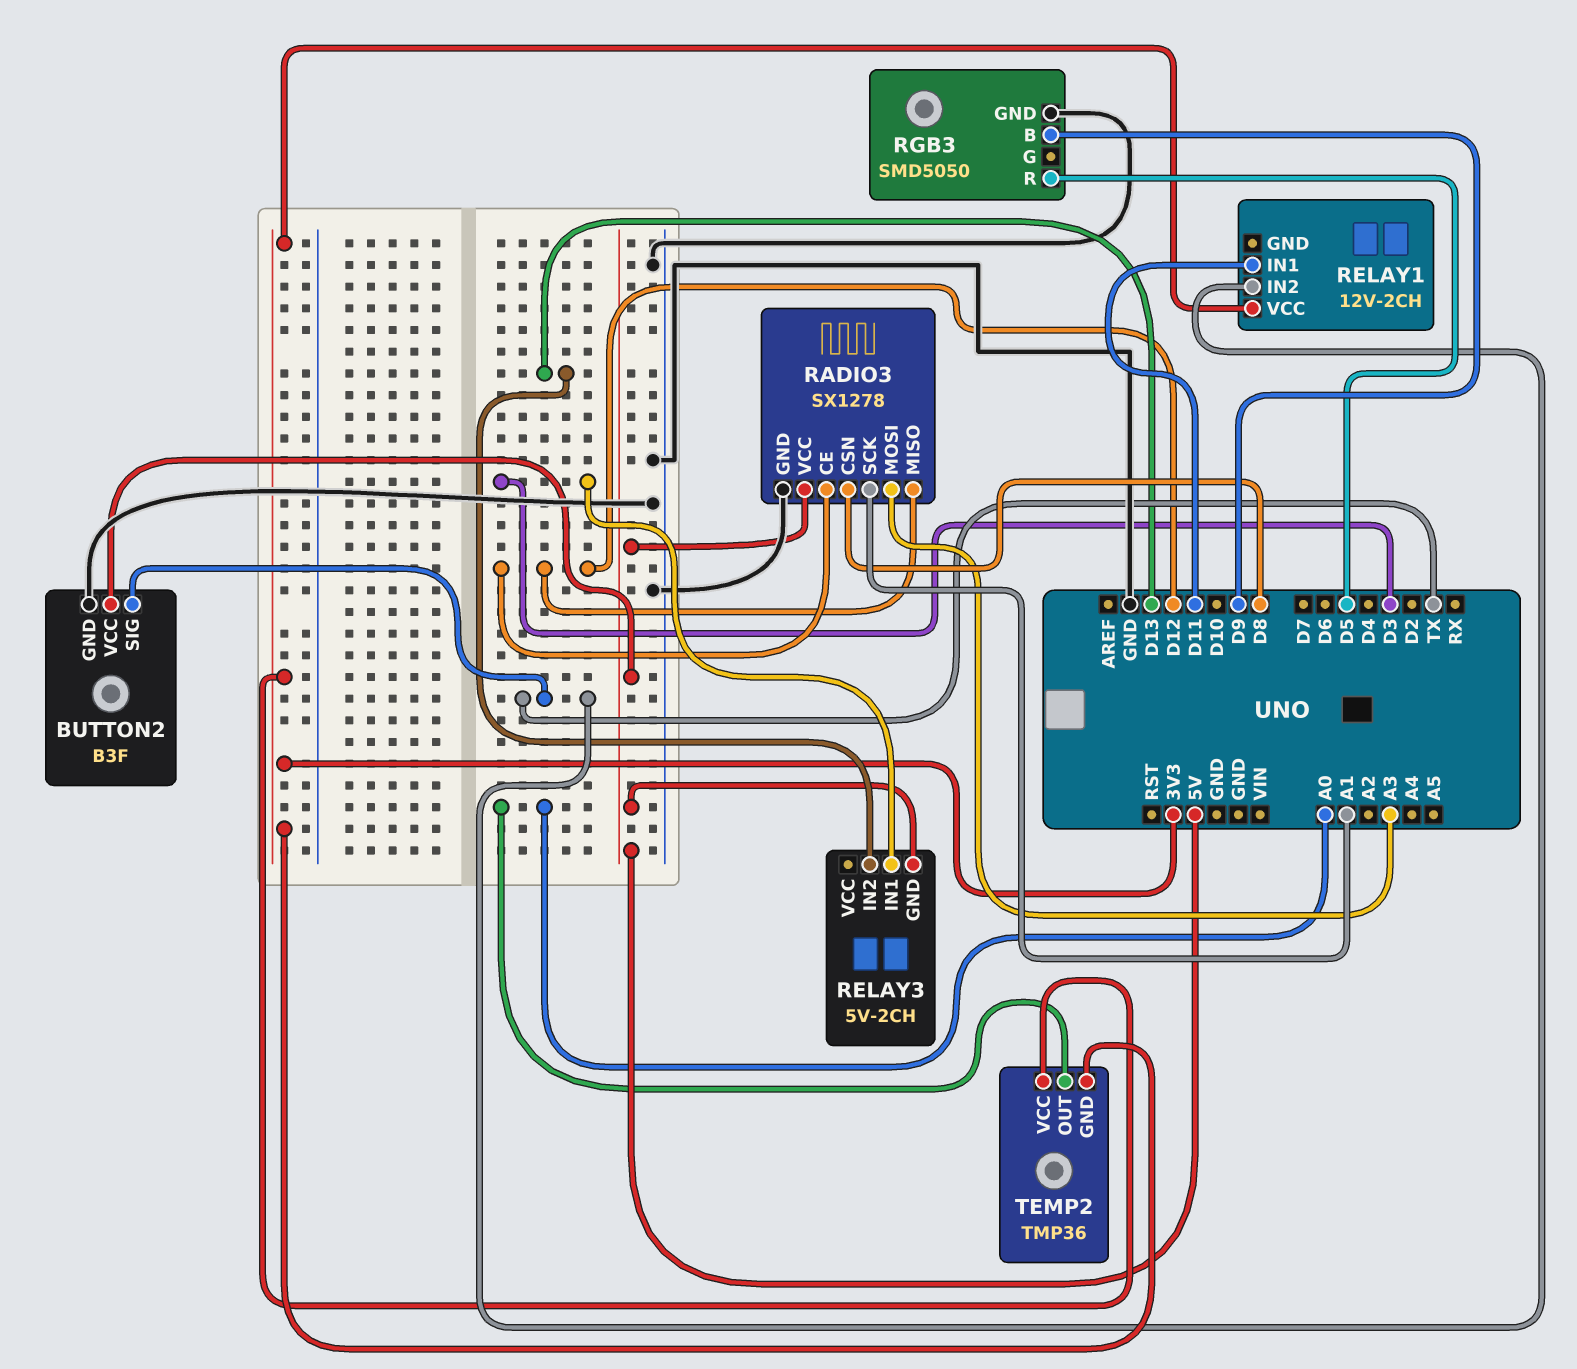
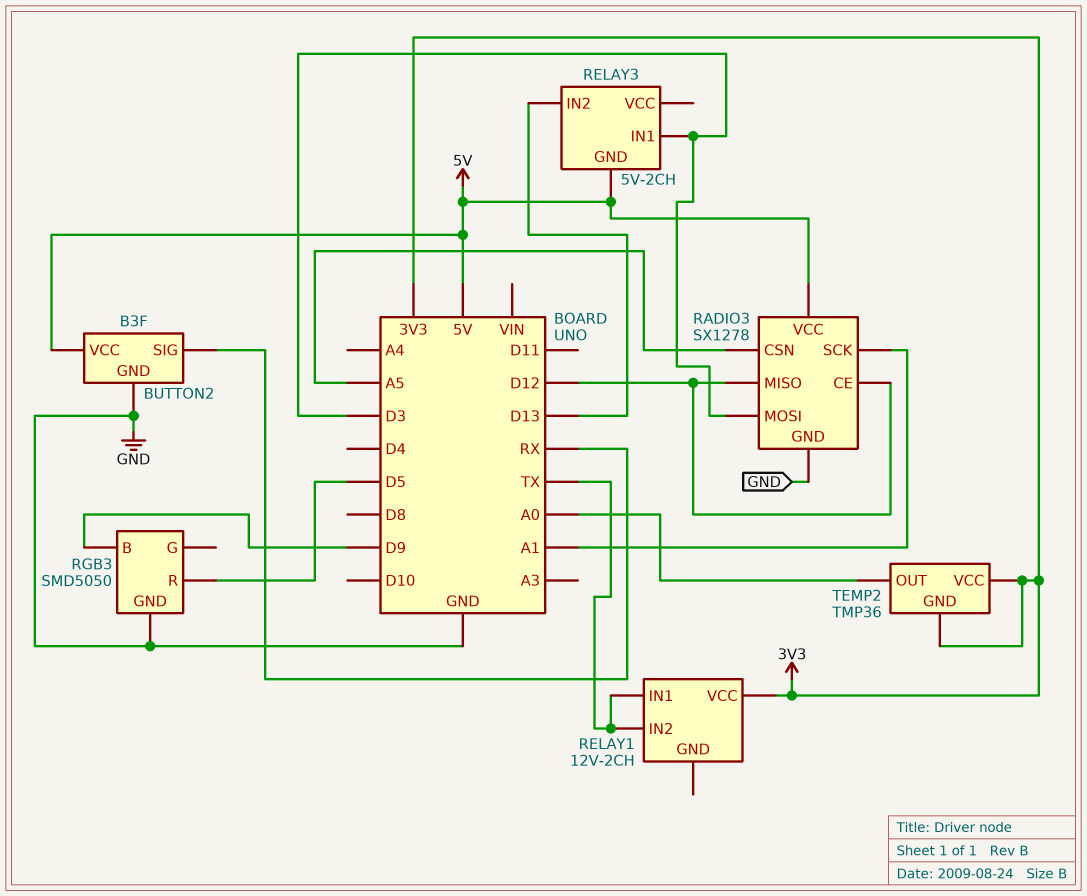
BUTTON2 pin SIG: TX -> RX
RADIO3 pin CSN: D8 -> A5
RADIO3 pin MOSI: A3 -> D3
RELAY1 pin IN1: D11 -> TX

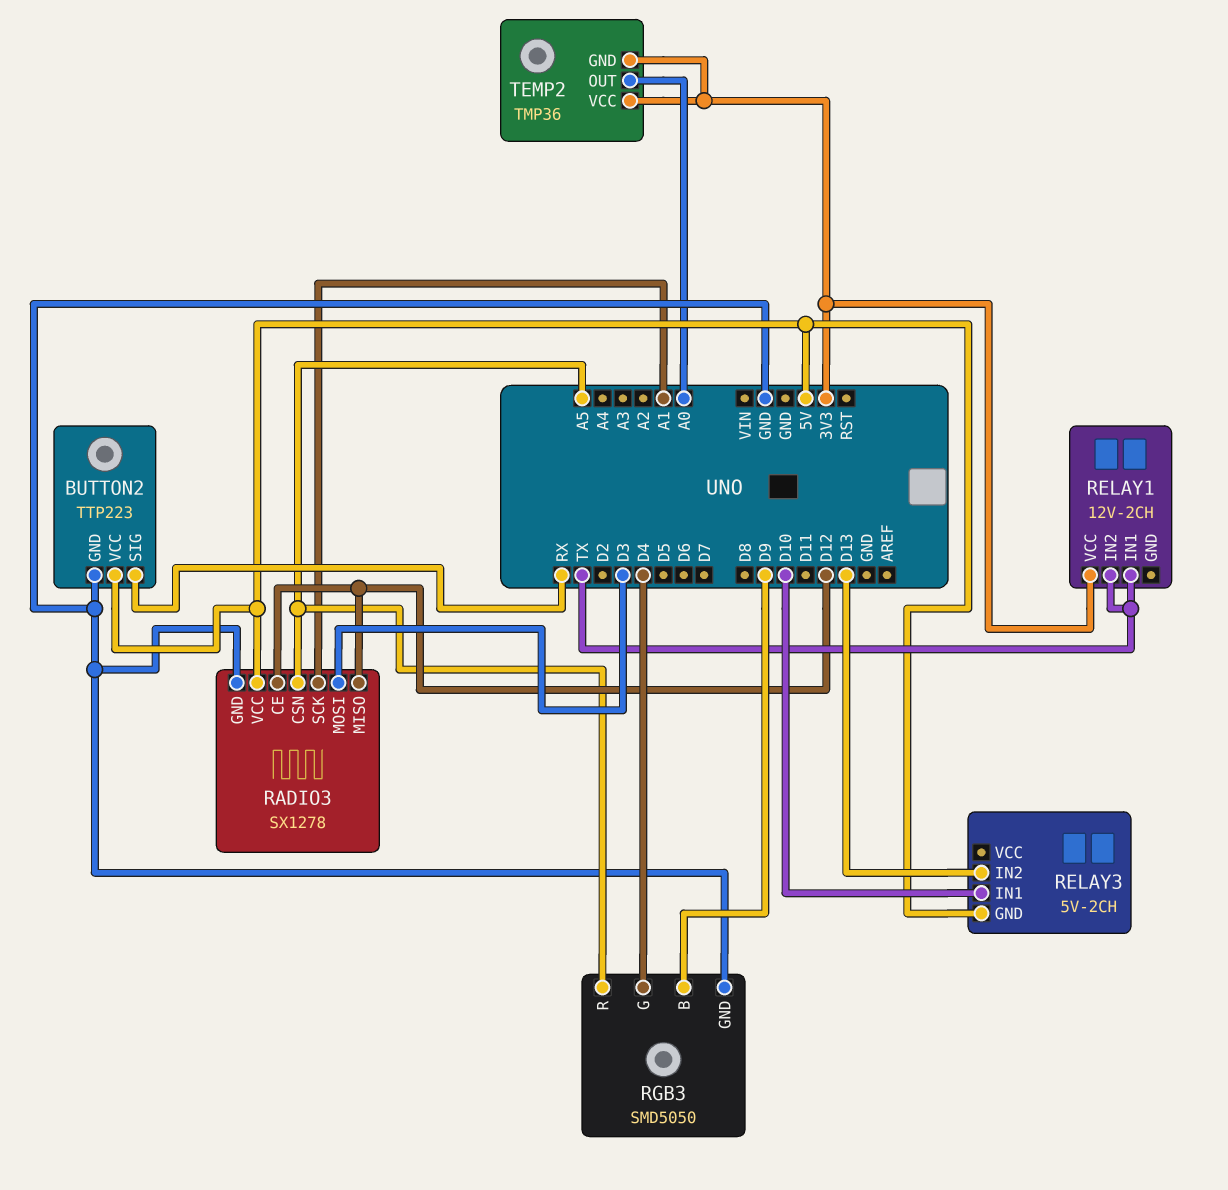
BUTTON2: B3F -> TTP223
RELAY3 pin IN1: D3 -> D10
RGB3 pin G: none -> D4
RGB3 pin R: D5 -> A5

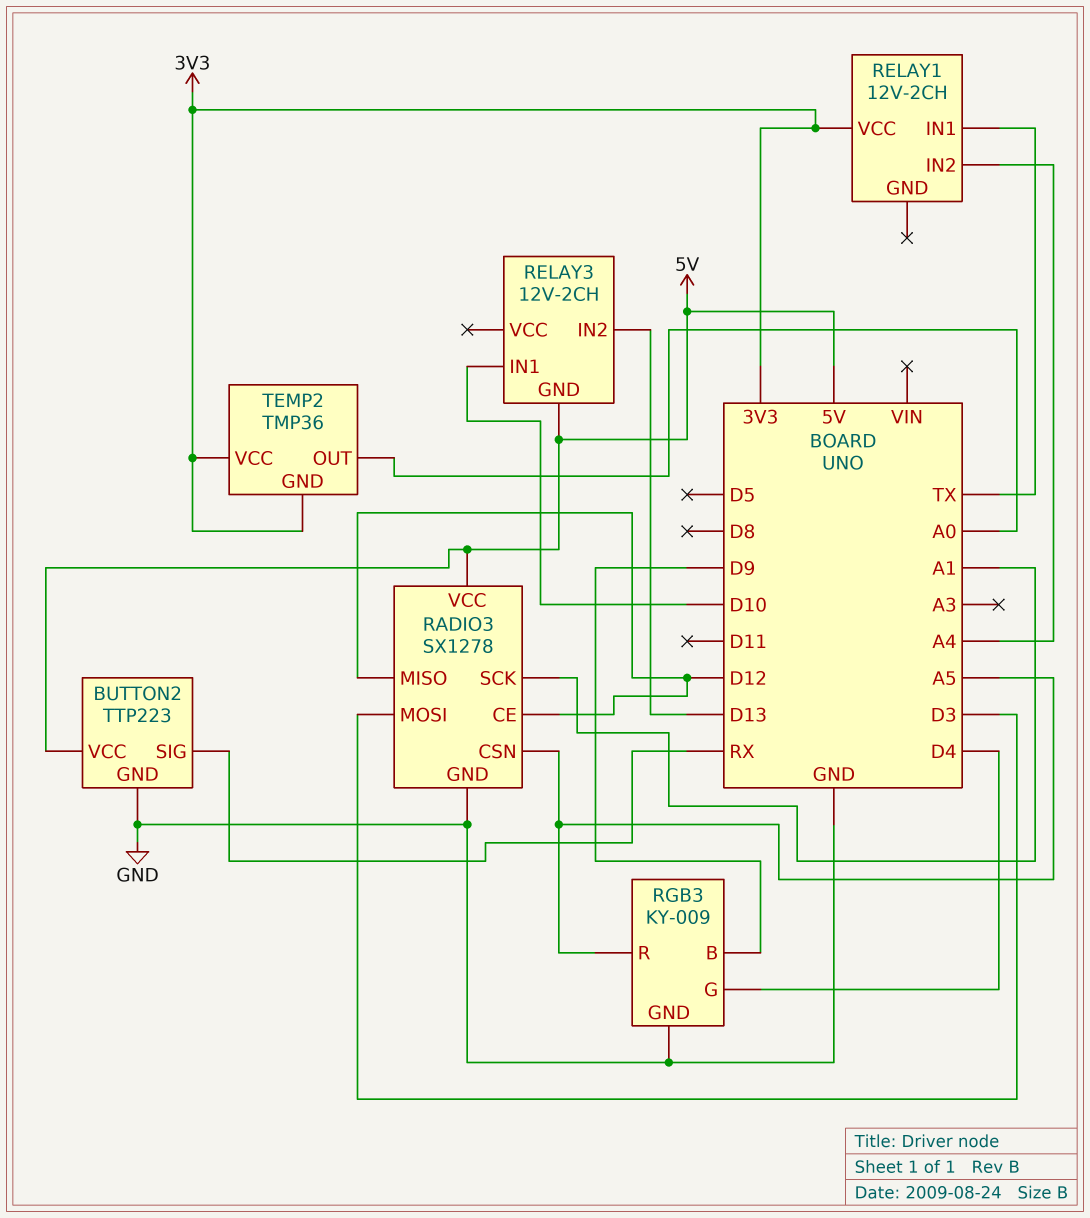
RELAY1 pin IN2: TX -> A4
RELAY3: 5V-2CH -> 12V-2CH
RGB3: SMD5050 -> KY-009

